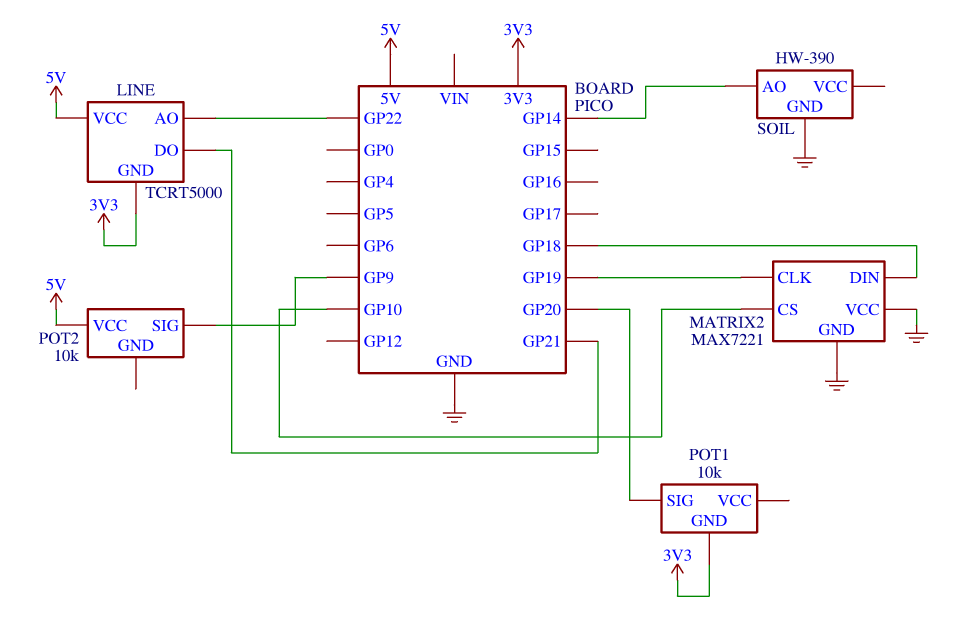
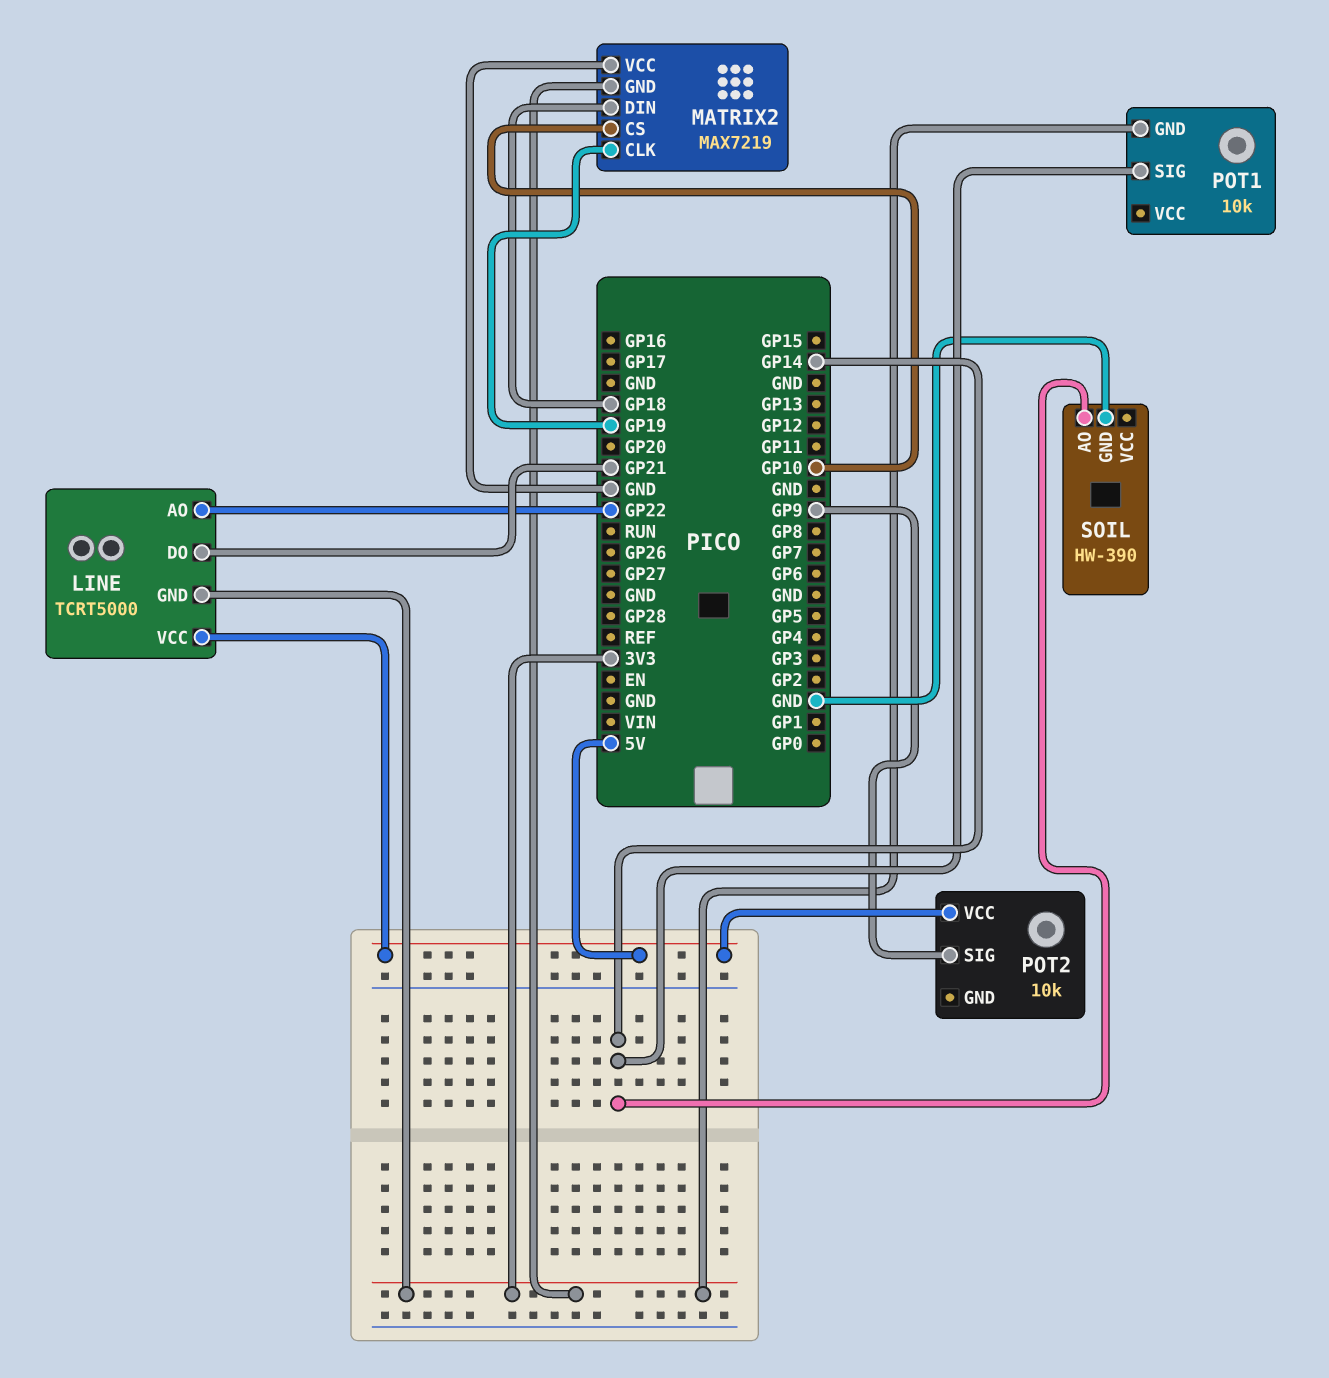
MATRIX2: MAX7221 -> MAX7219
MATRIX2 pin GND: GND -> 3V3
POT1 pin SIG: GP20 -> GP14

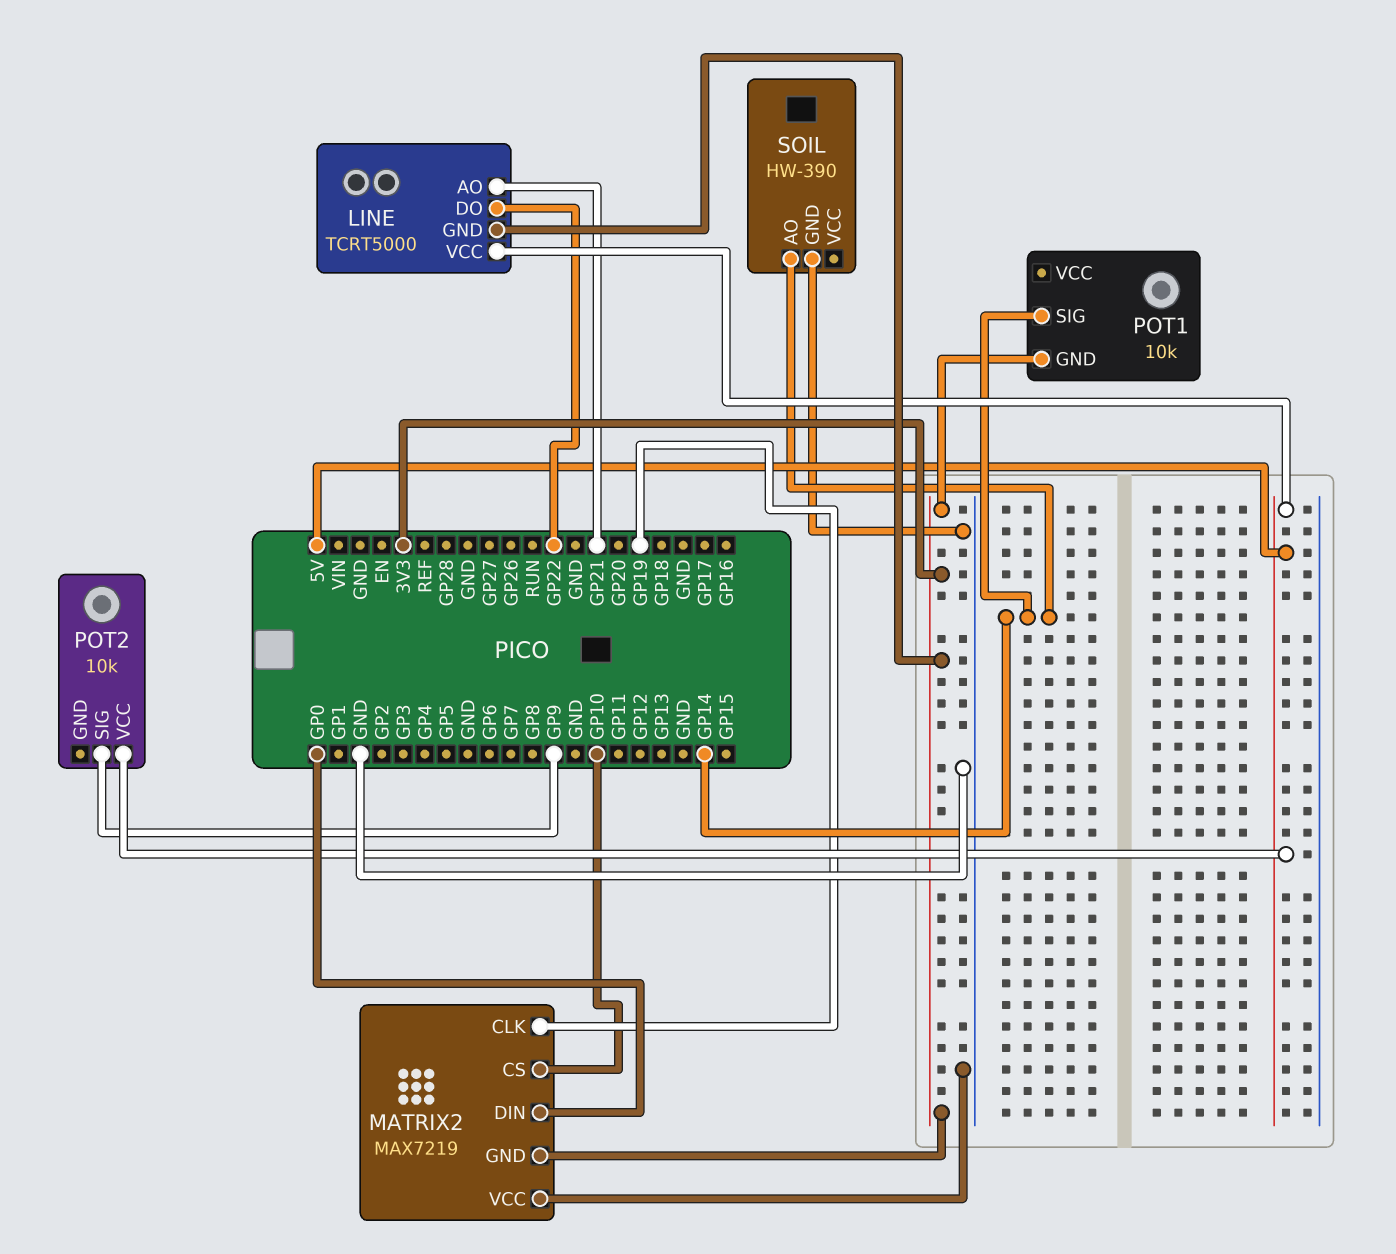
LINE pin AO: GP22 -> GP21
LINE pin DO: GP21 -> GP22
MATRIX2 pin DIN: GP18 -> GP0

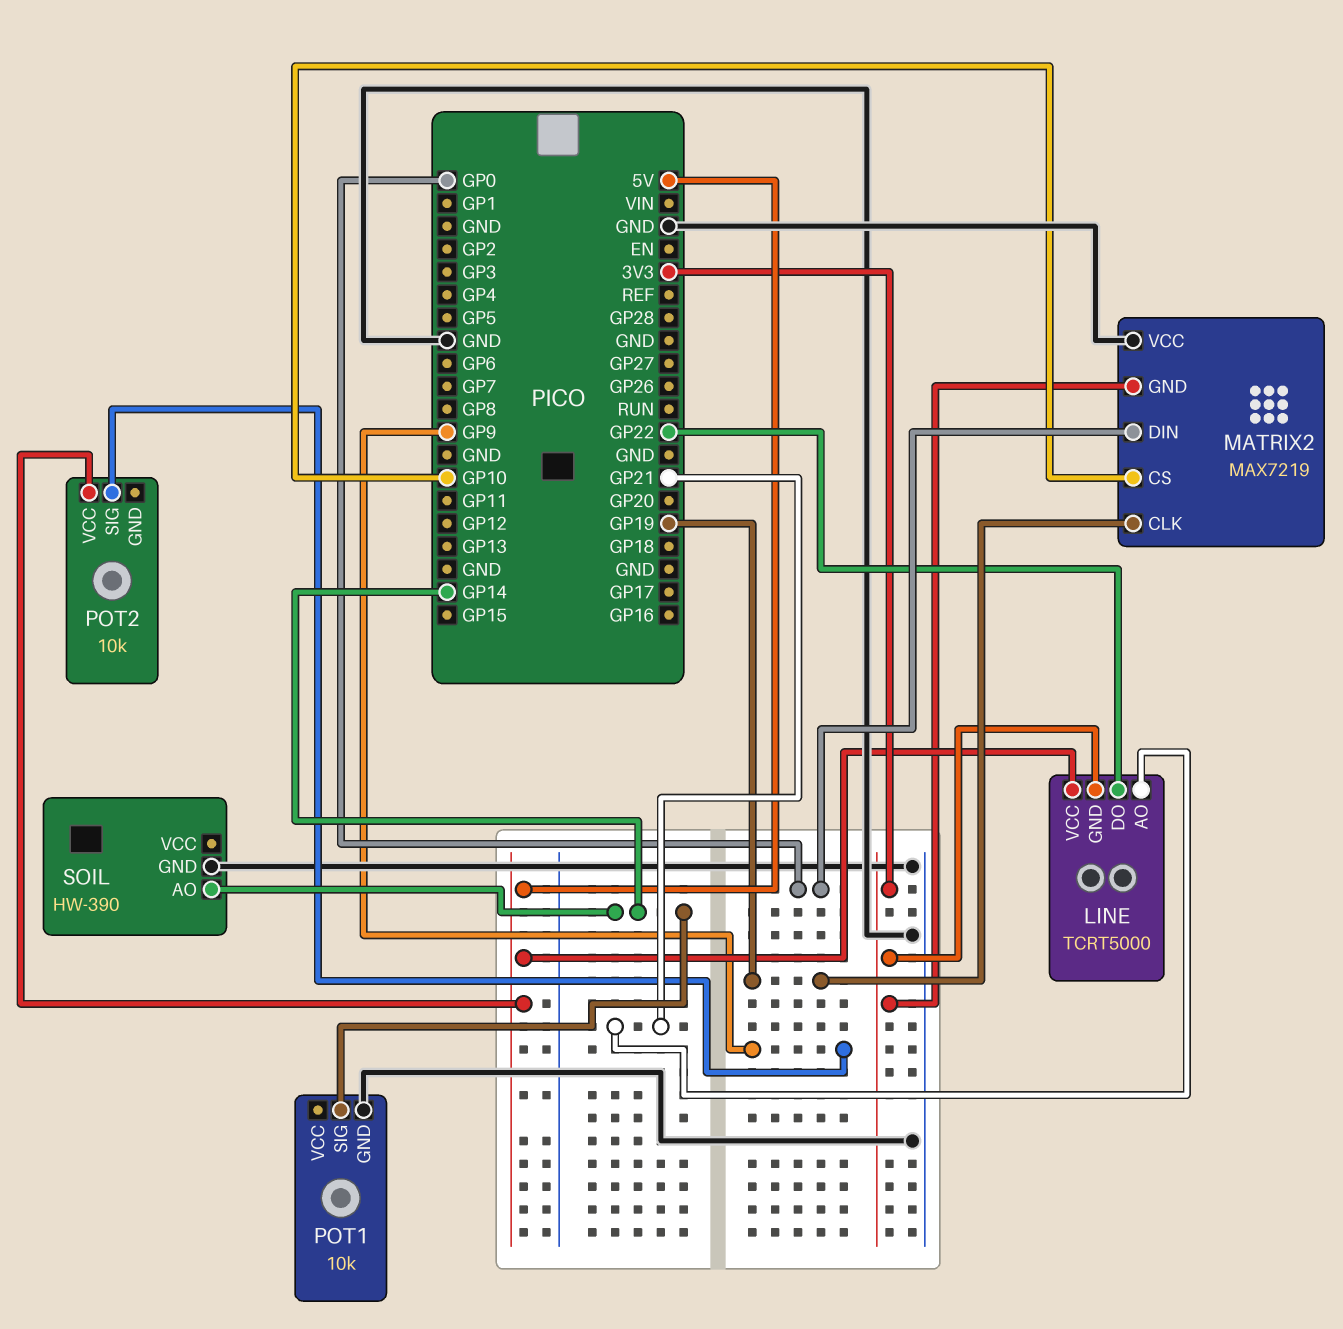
POT1 pin GND: 3V3 -> GND

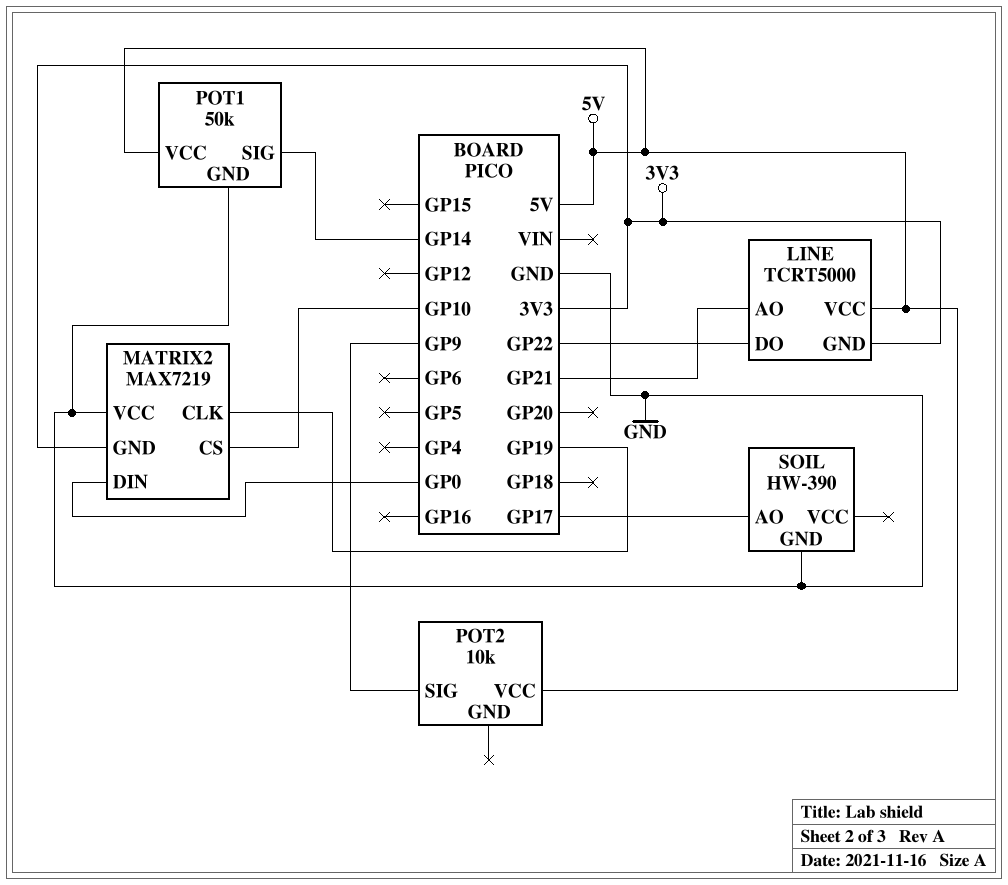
POT1: 10k -> 50k
POT1 pin VCC: none -> 5V
SOIL pin AO: GP14 -> GP17

